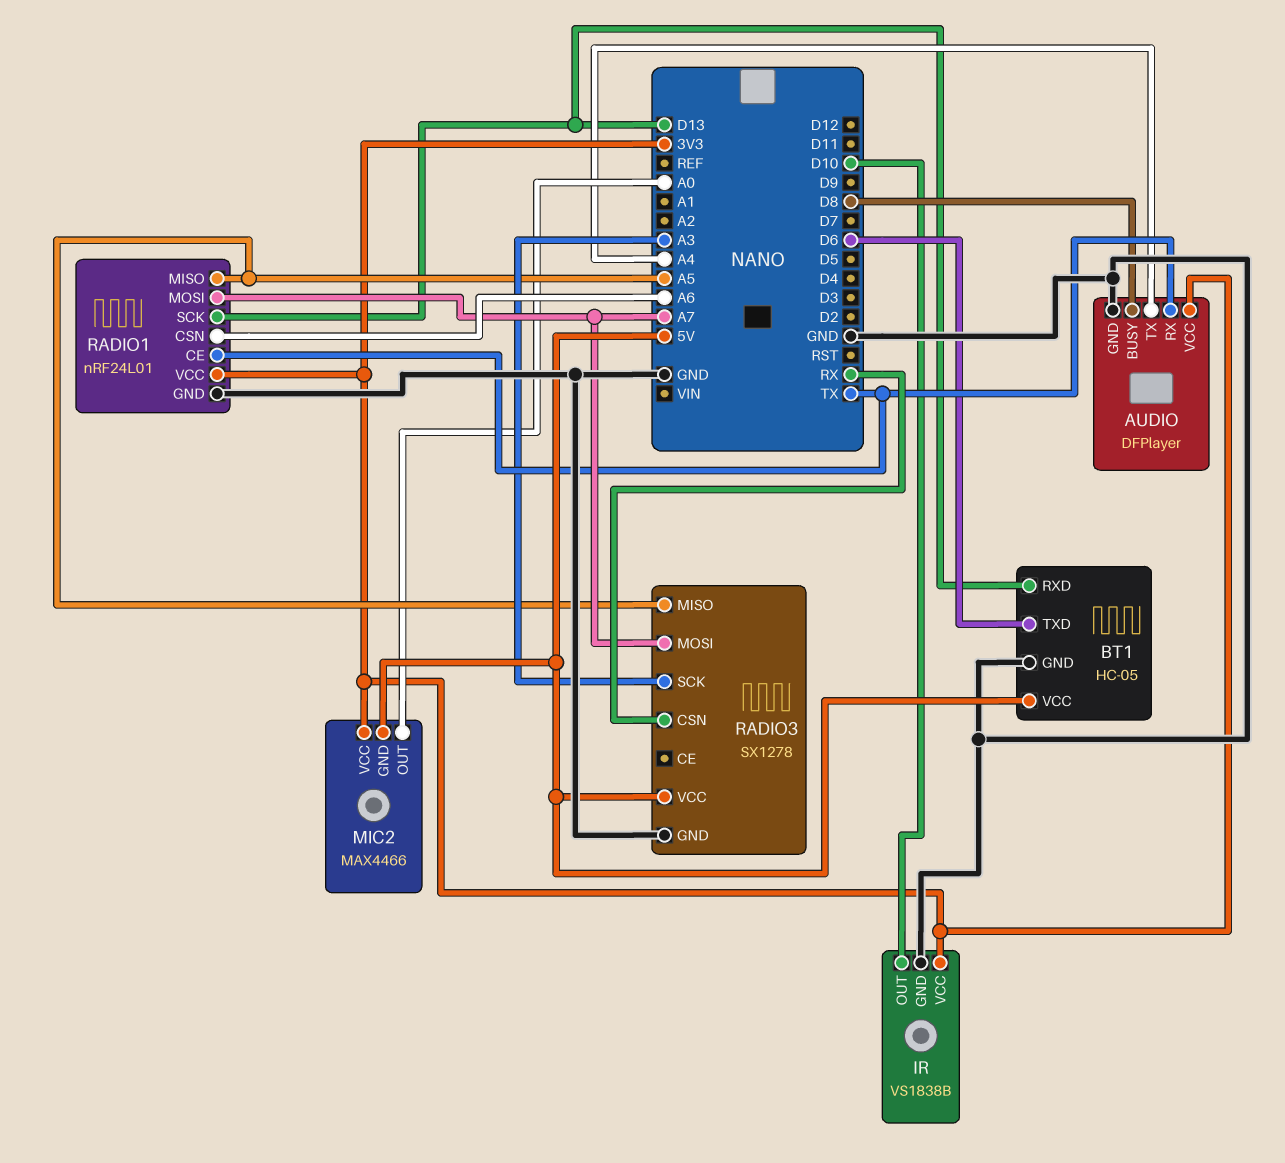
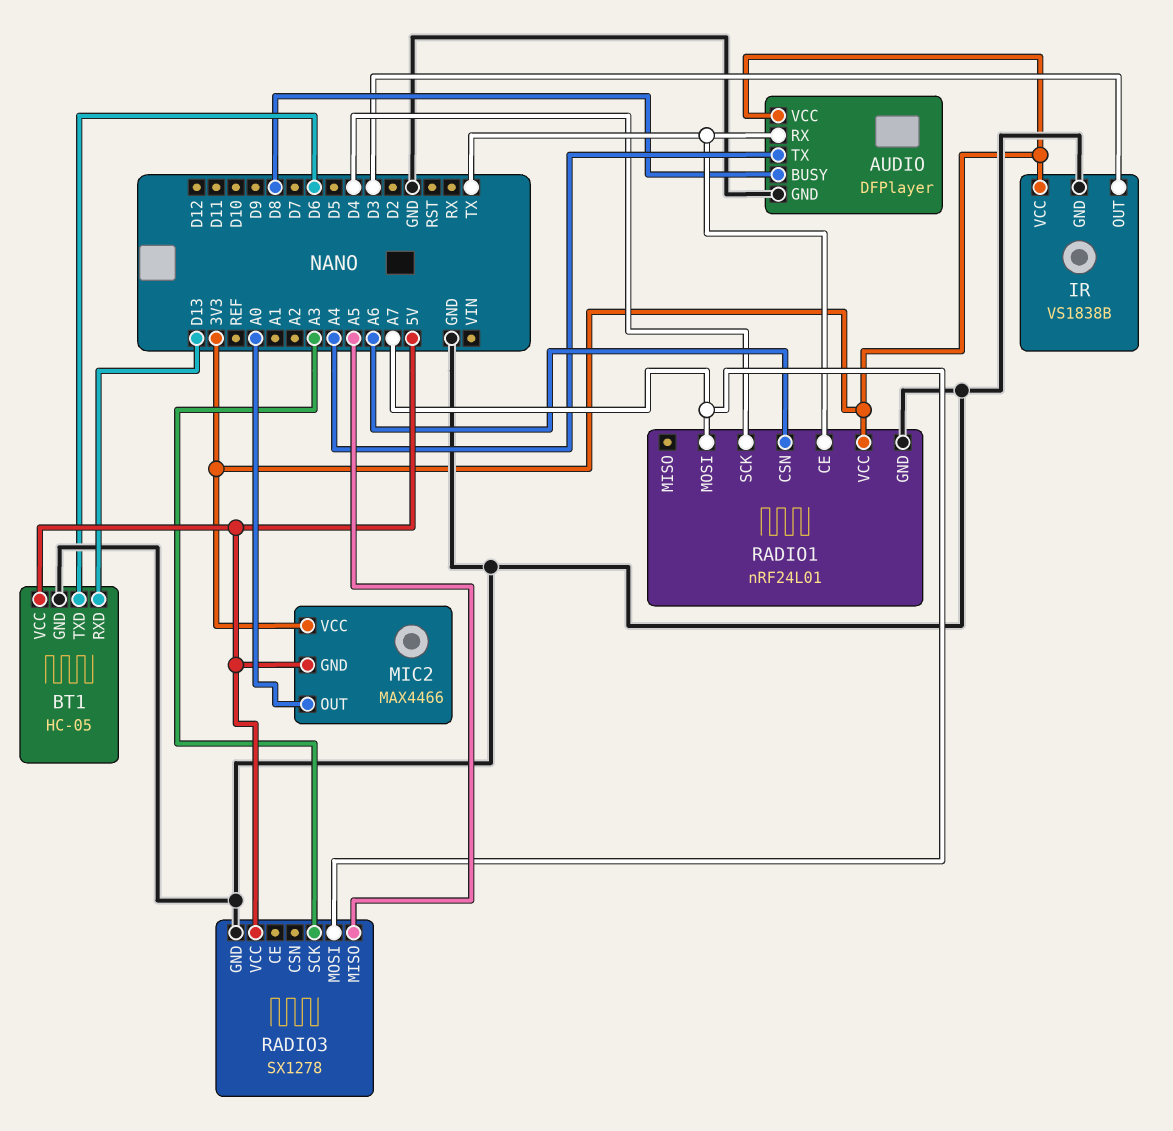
IR pin OUT: D10 -> D3
RADIO1 pin MISO: A5 -> none
RADIO1 pin SCK: D13 -> D4
RADIO3 pin CSN: RX -> none

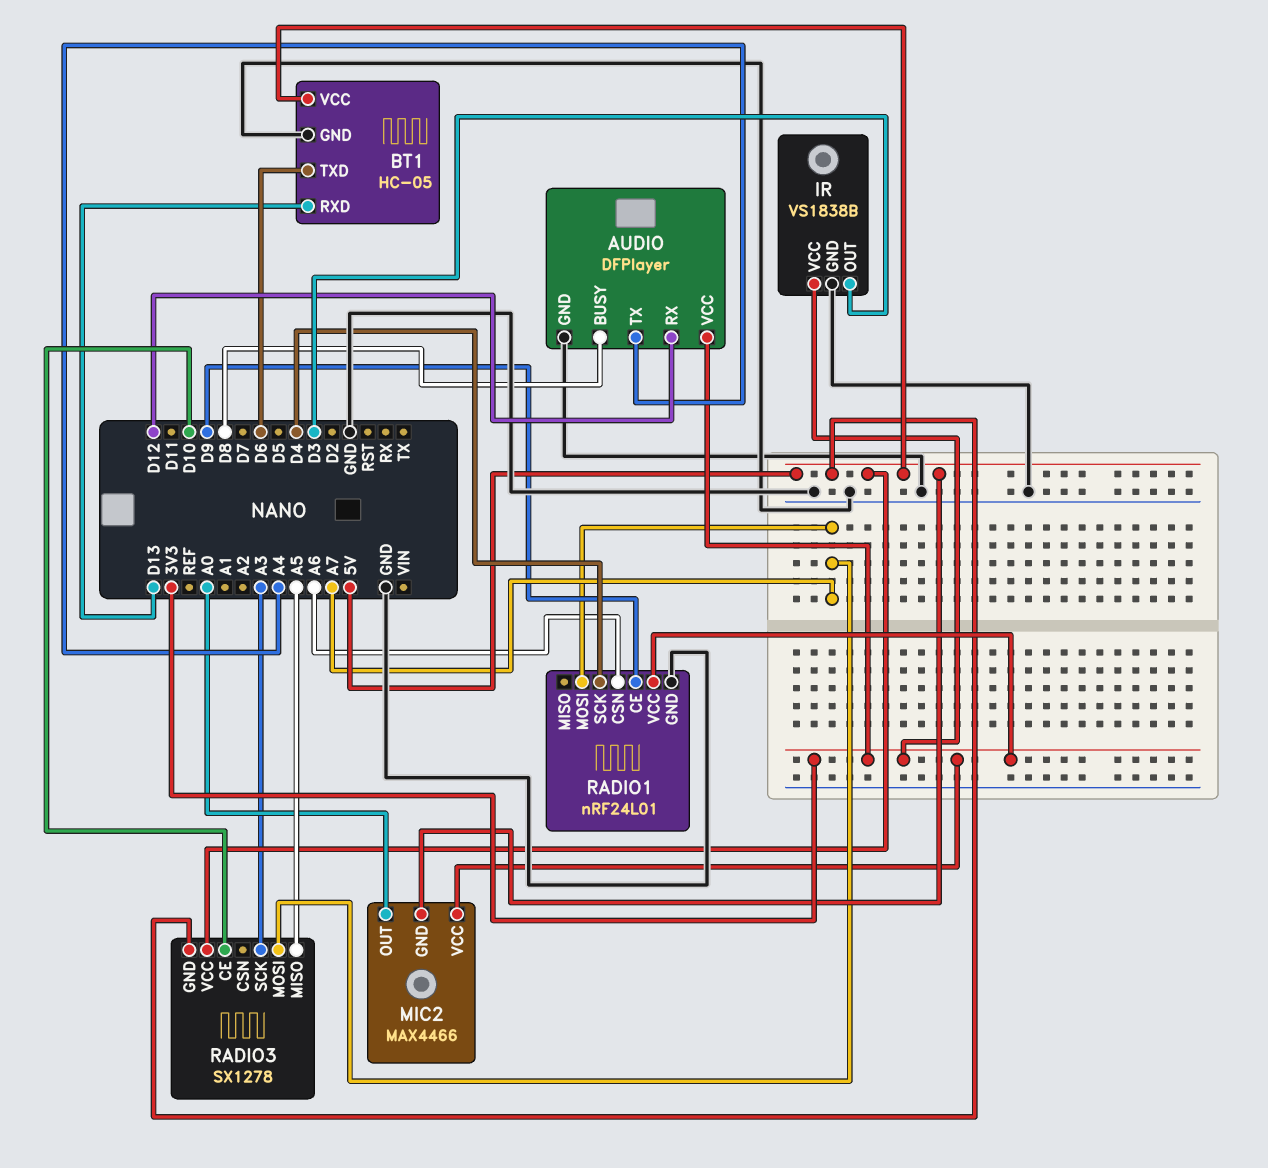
AUDIO pin RX: TX -> D12
RADIO1 pin CE: TX -> D9
RADIO3 pin CE: none -> D10
RADIO3 pin GND: GND -> 5V

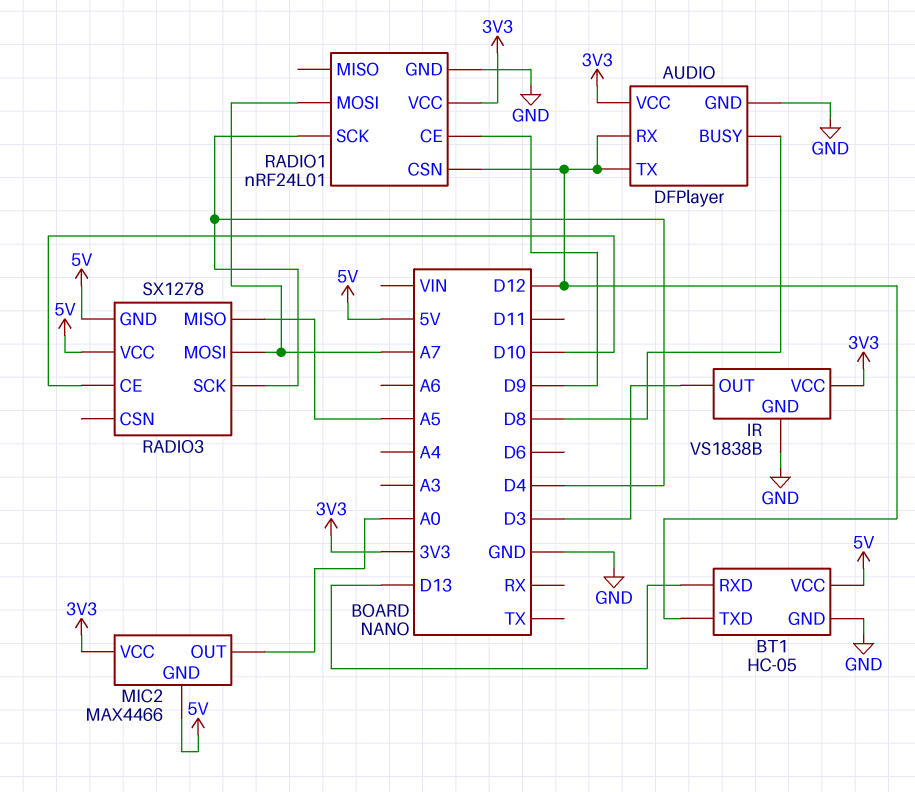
AUDIO pin TX: A4 -> D12
BT1 pin TXD: D6 -> D12
RADIO1 pin CSN: A6 -> D12
RADIO3 pin SCK: A3 -> D4

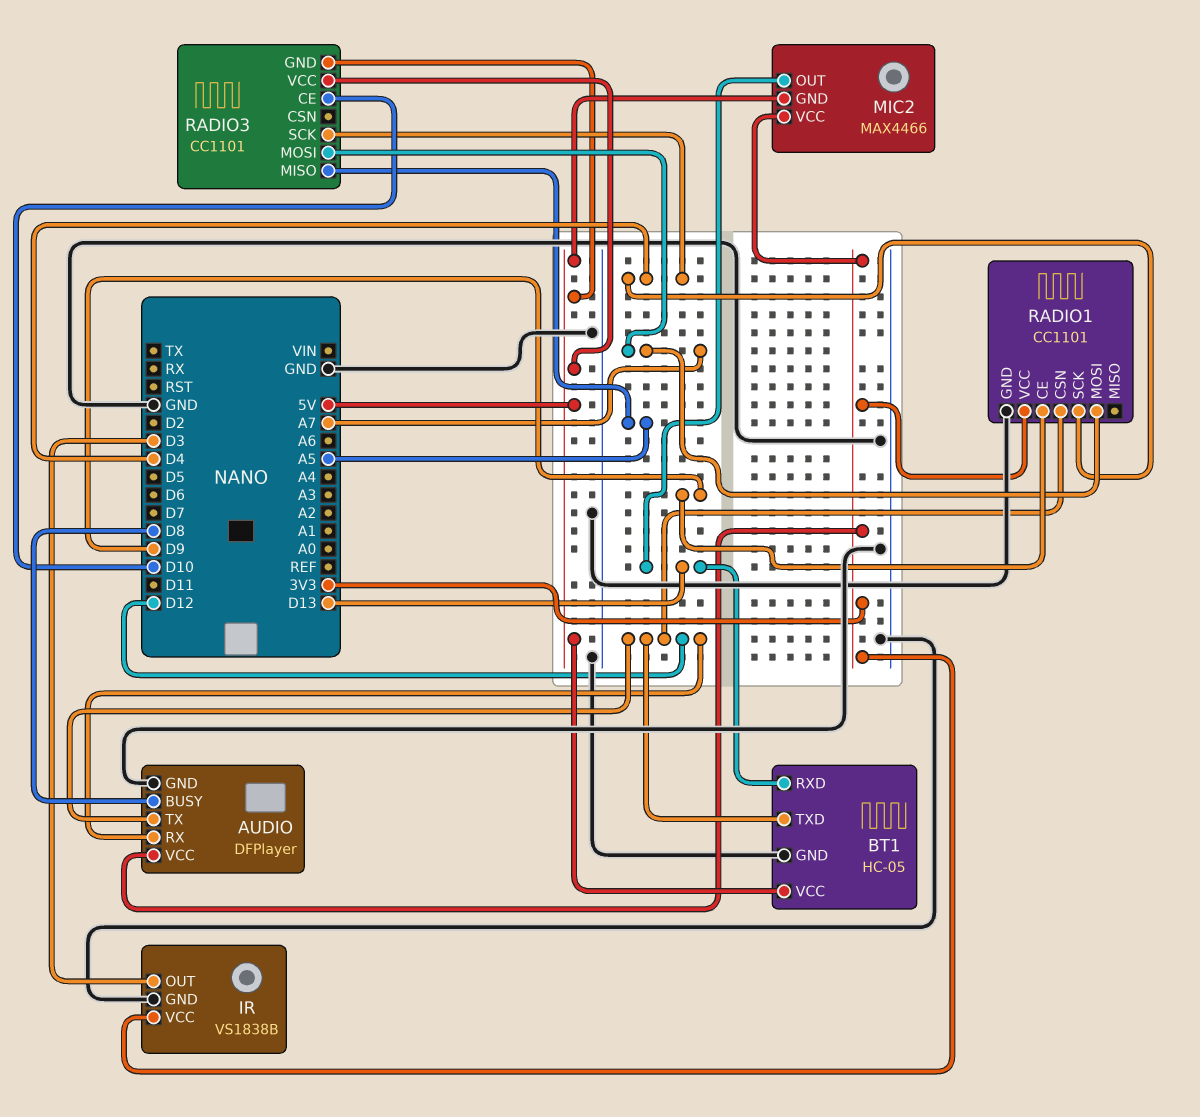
MIC2 pin OUT: A0 -> D13
RADIO1: nRF24L01 -> CC1101
RADIO3: SX1278 -> CC1101

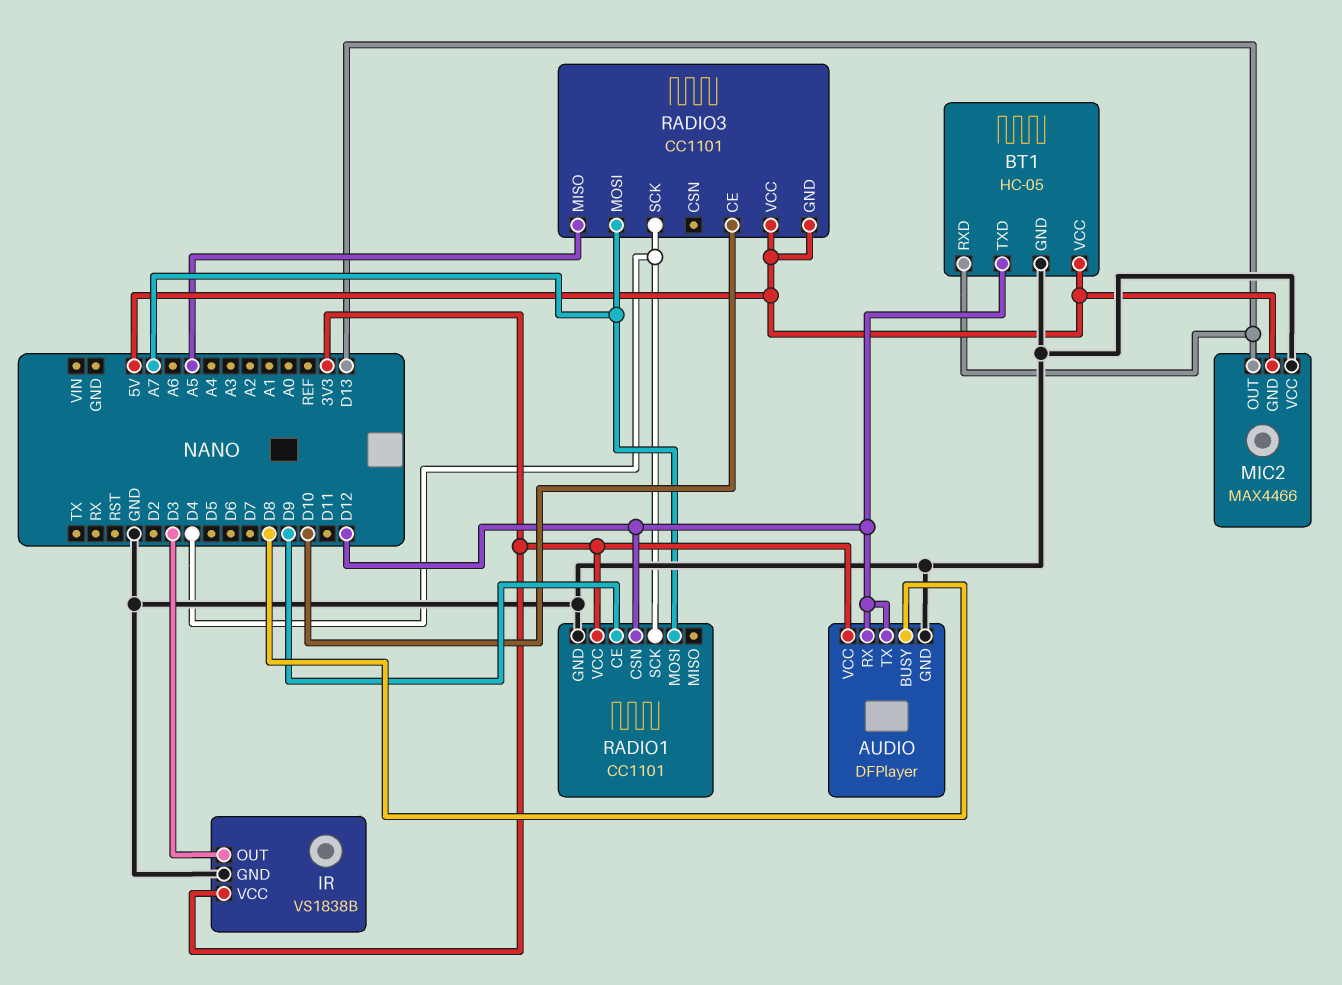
MIC2 pin VCC: 3V3 -> GND

